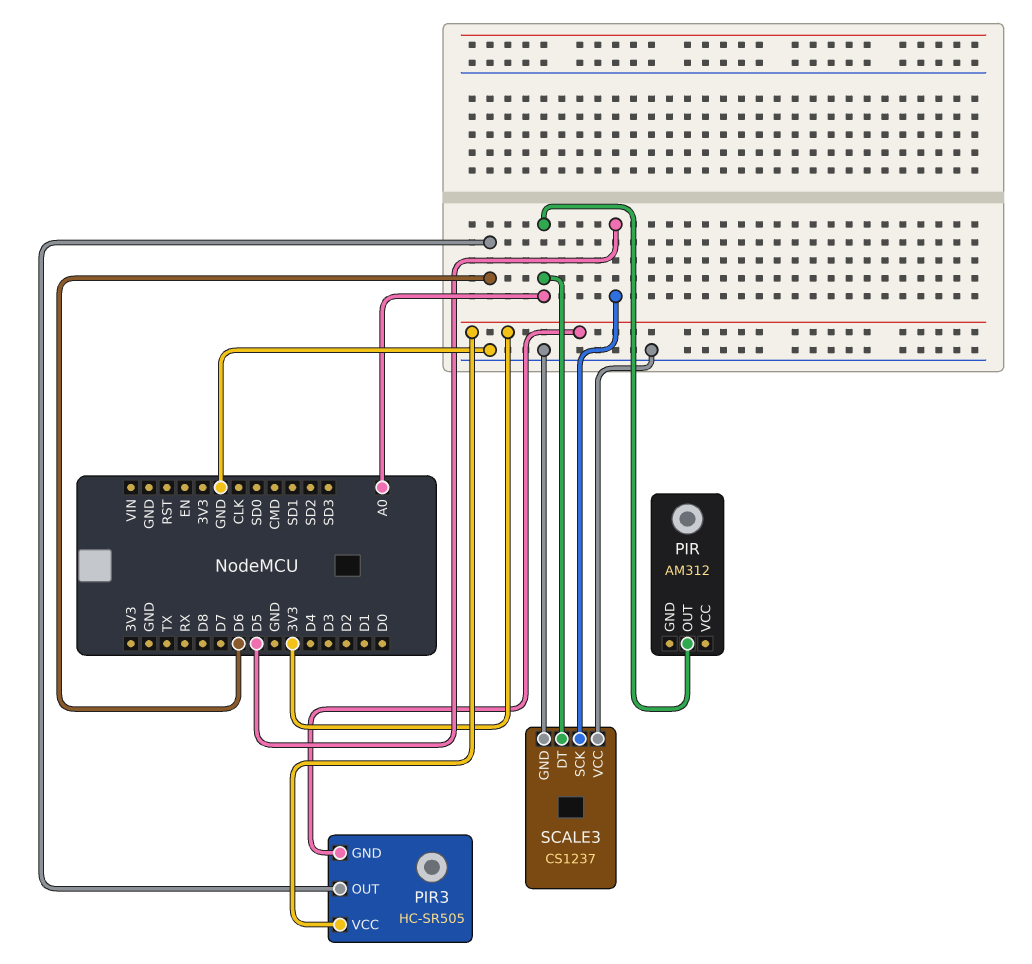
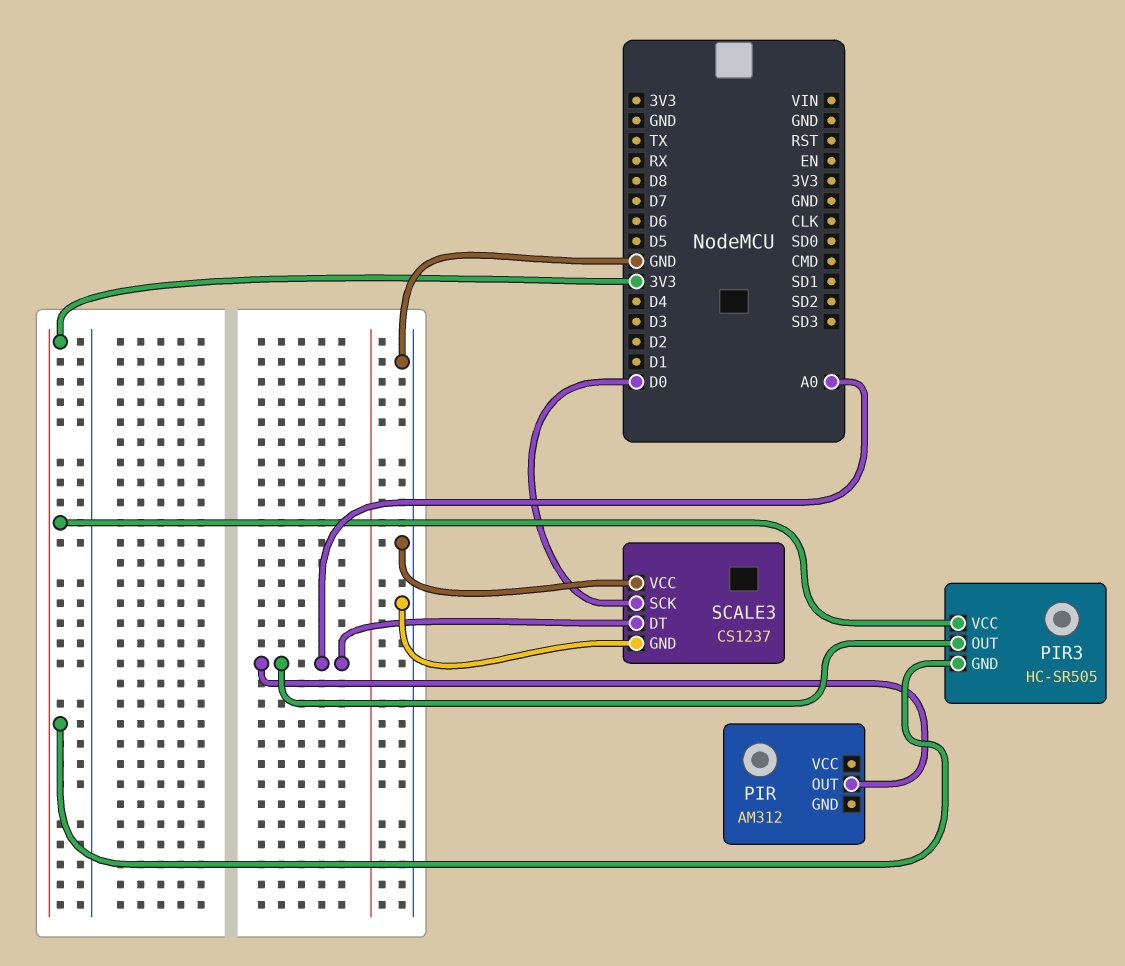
PIR3 pin OUT: D6 -> A0
SCALE3 pin SCK: D5 -> D0

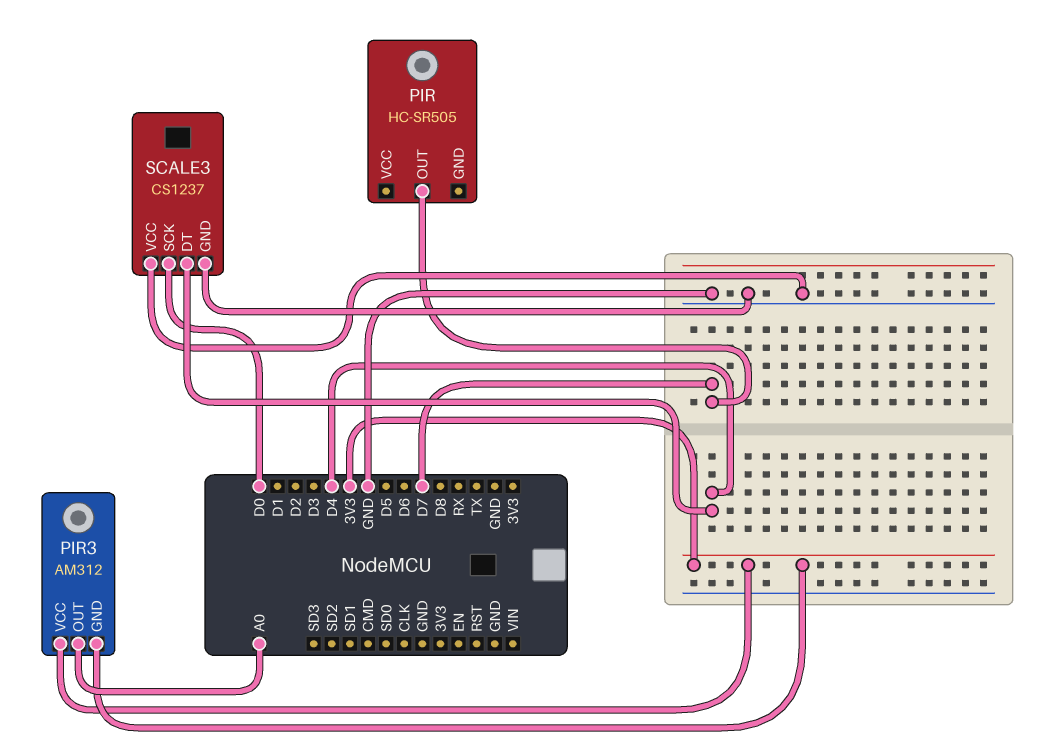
PIR: AM312 -> HC-SR505
PIR pin OUT: A0 -> D7
PIR3: HC-SR505 -> AM312
SCALE3 pin DT: A0 -> D4

